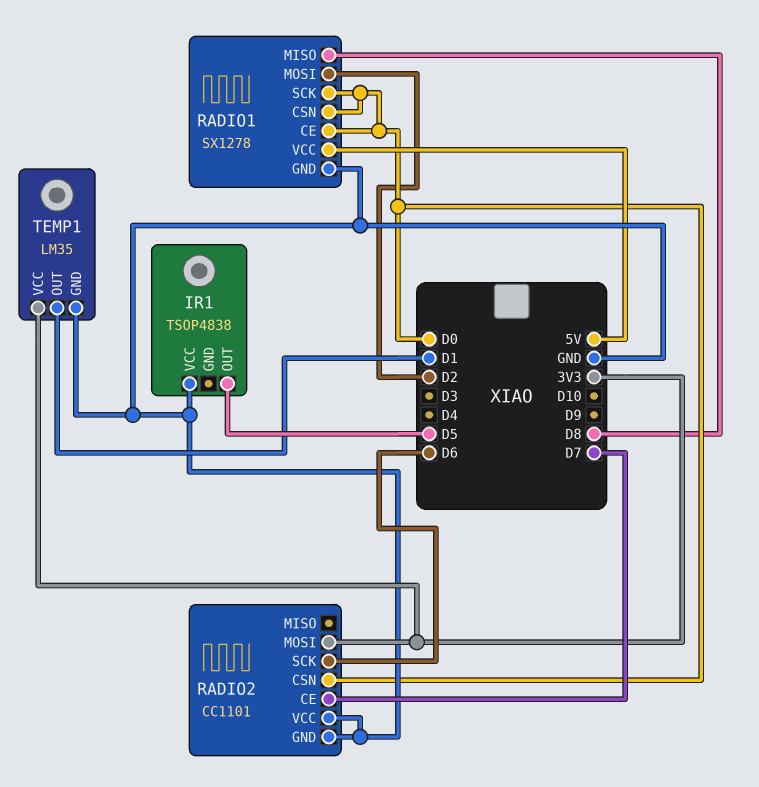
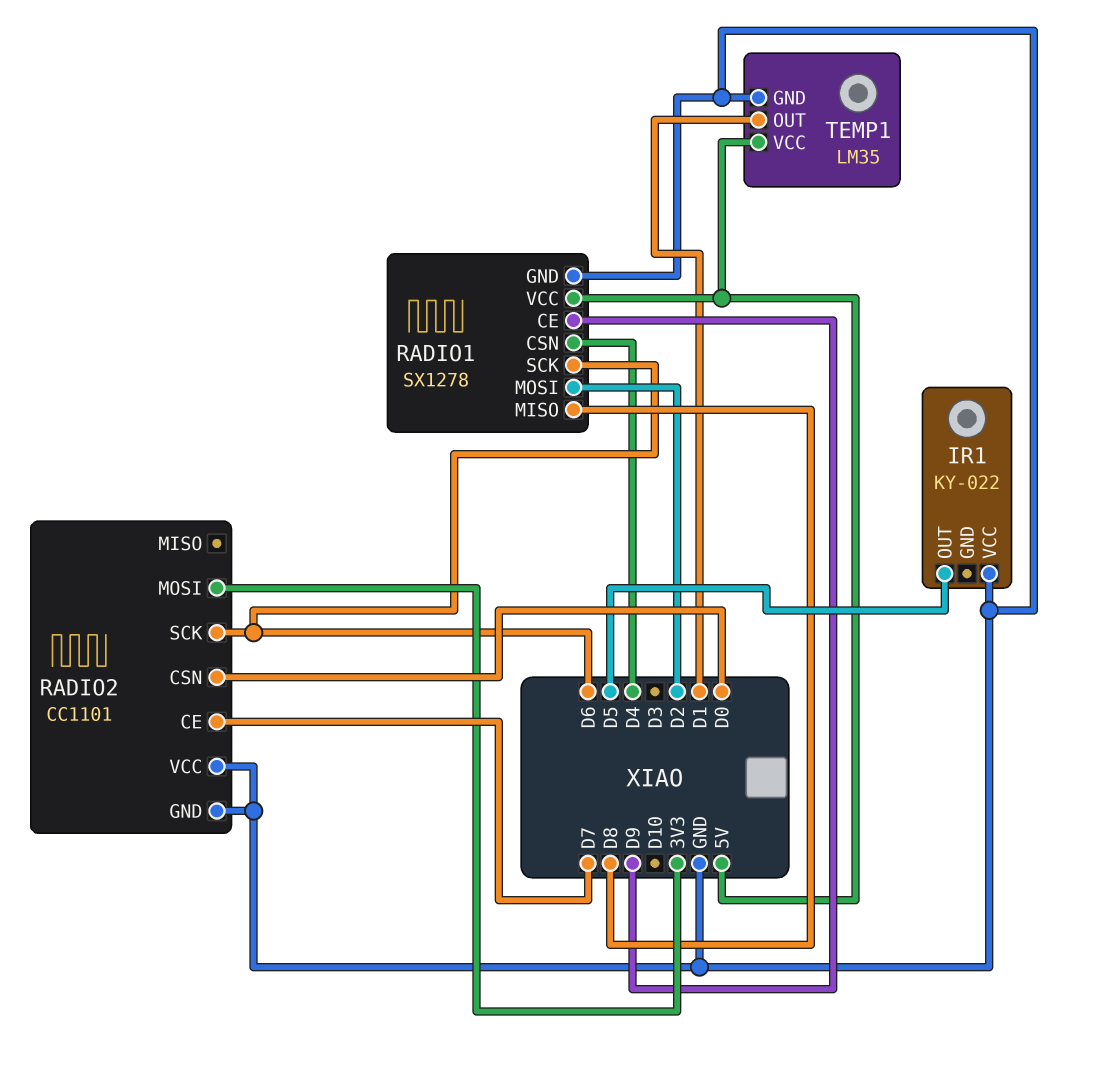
IR1: TSOP4838 -> KY-022
RADIO1 pin CE: D0 -> D9
RADIO1 pin CSN: D0 -> D4
RADIO1 pin SCK: D0 -> D6
TEMP1 pin VCC: 3V3 -> 5V

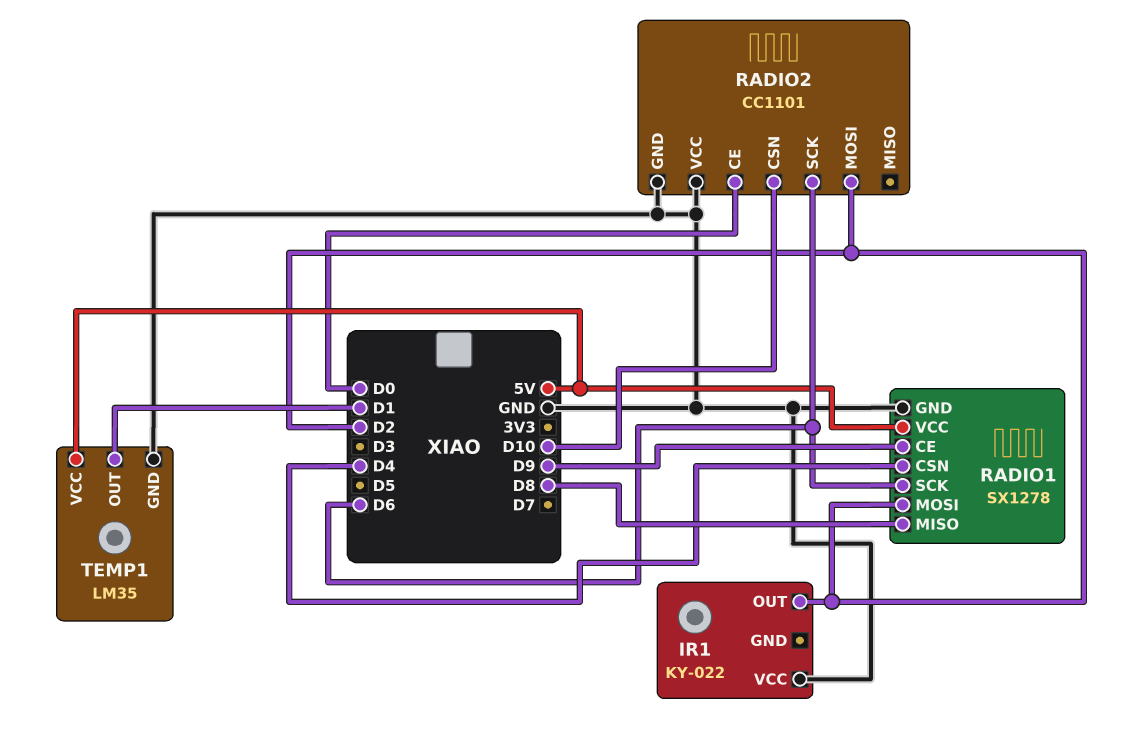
IR1 pin OUT: D5 -> D2
RADIO2 pin CE: D7 -> D0
RADIO2 pin CSN: D0 -> D10
RADIO2 pin MOSI: 3V3 -> D2

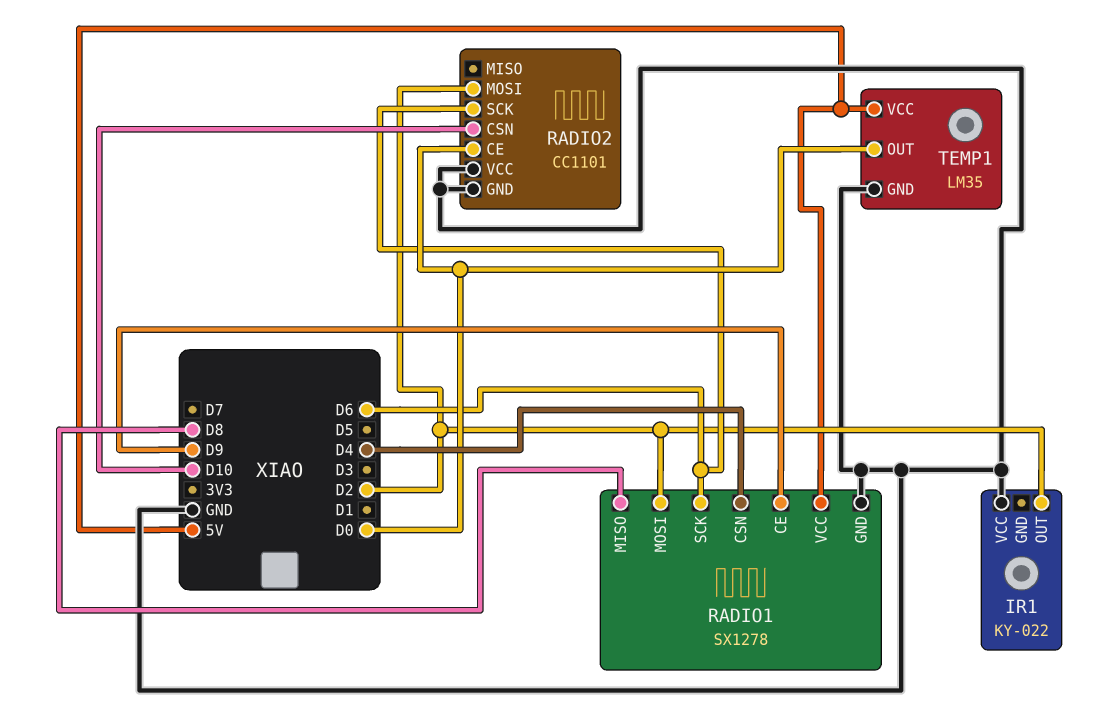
TEMP1 pin OUT: D1 -> D0

